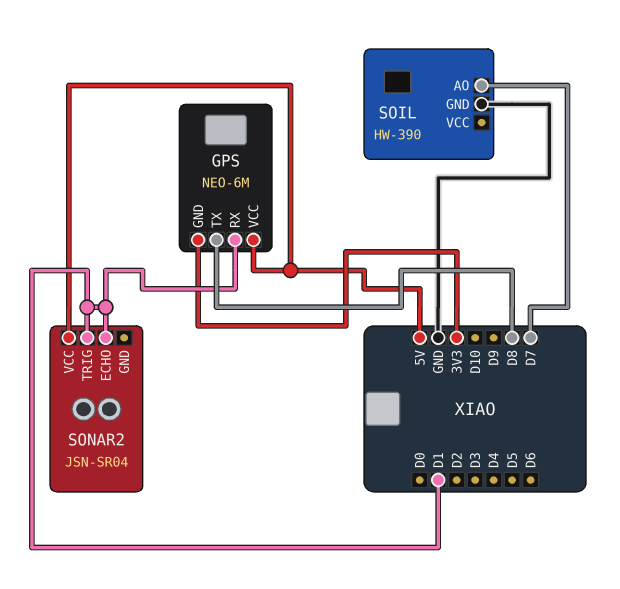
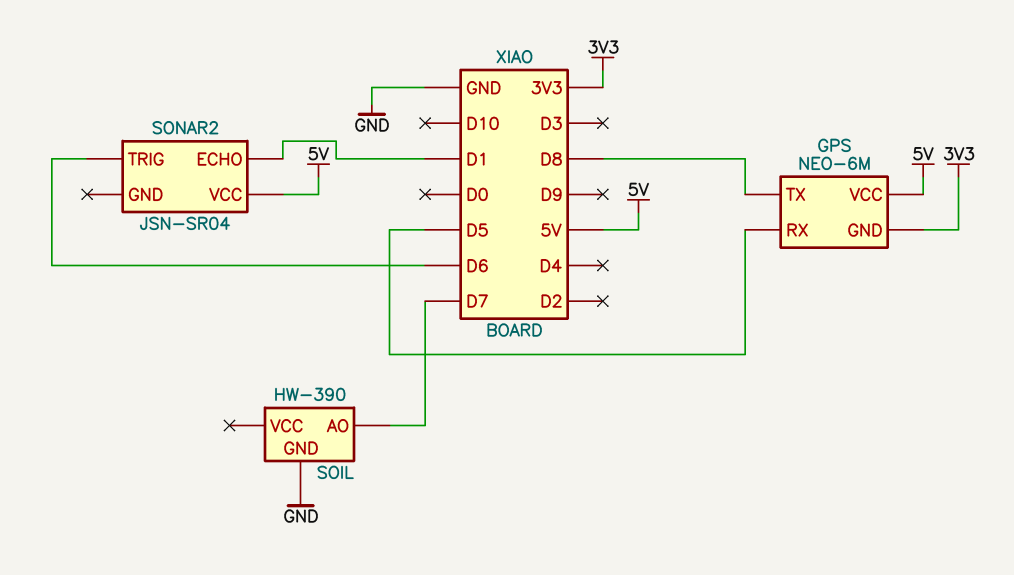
GPS pin RX: D1 -> D5
SONAR2 pin TRIG: D1 -> D6

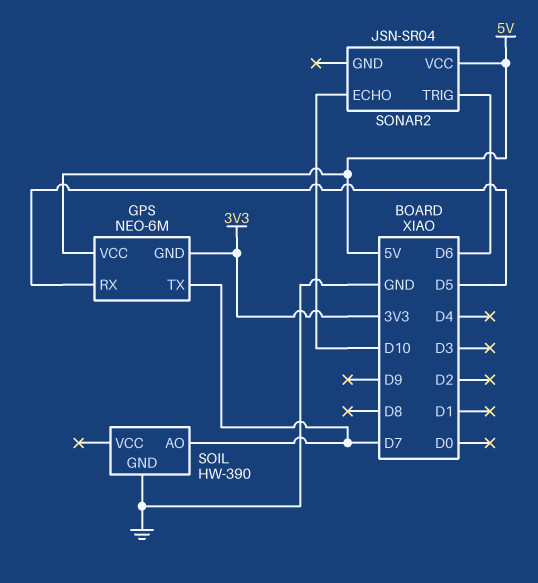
GPS pin TX: D8 -> D7
SONAR2 pin ECHO: D1 -> D10

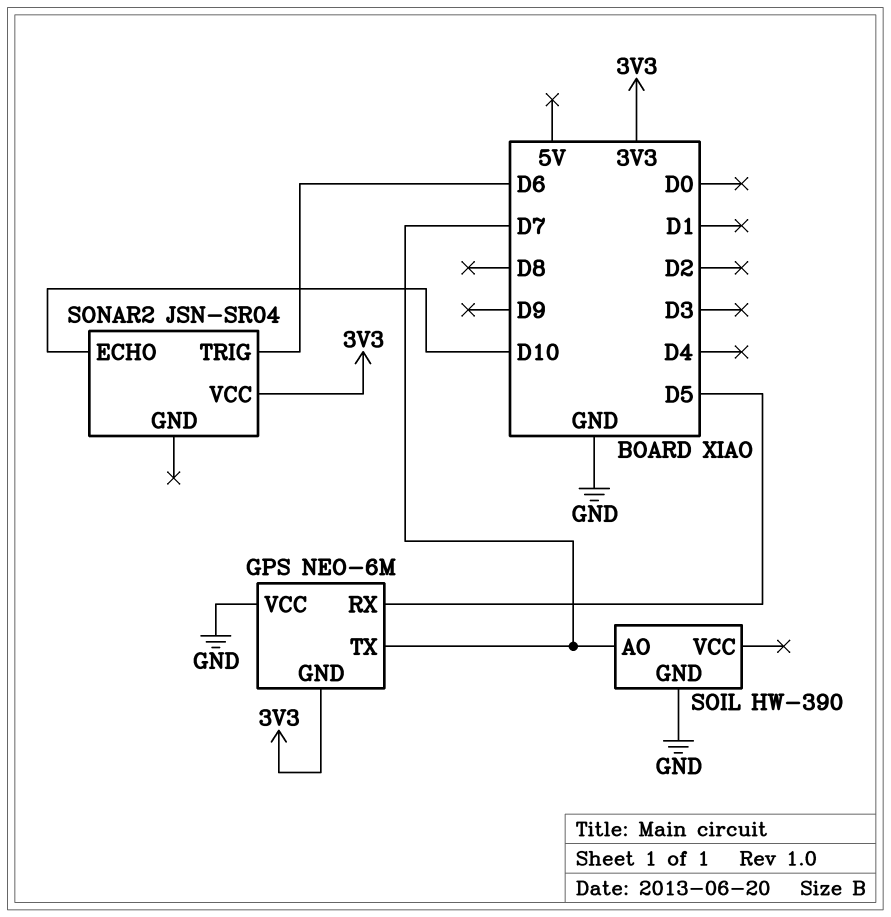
GPS pin VCC: 5V -> GND
SONAR2 pin VCC: 5V -> 3V3

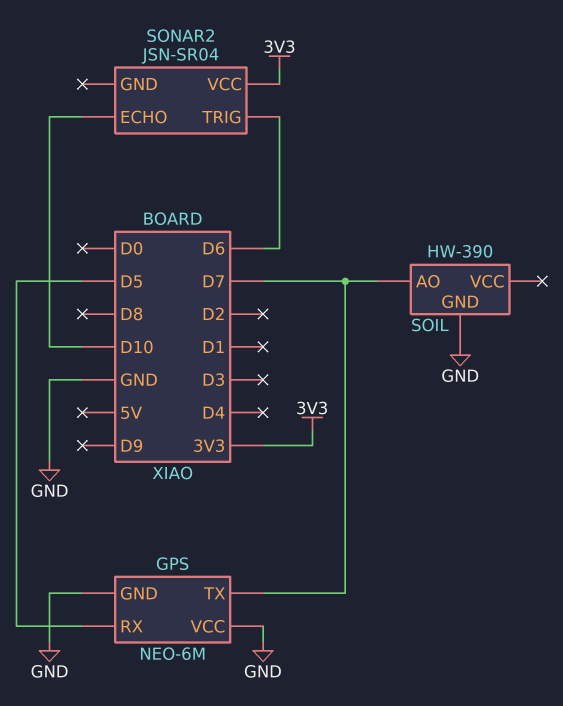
GPS pin GND: 3V3 -> GND

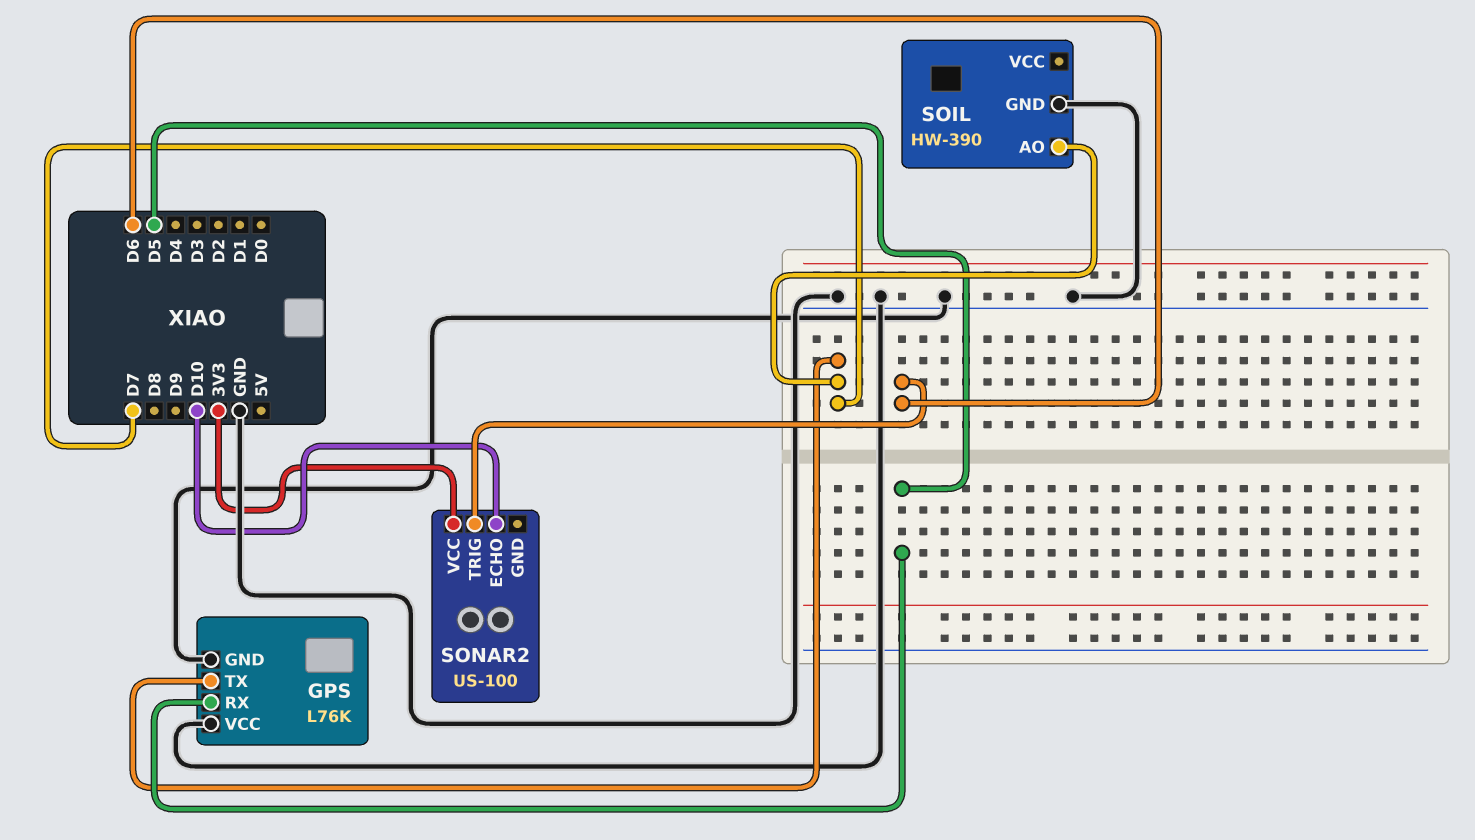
GPS: NEO-6M -> L76K
SONAR2: JSN-SR04 -> US-100

